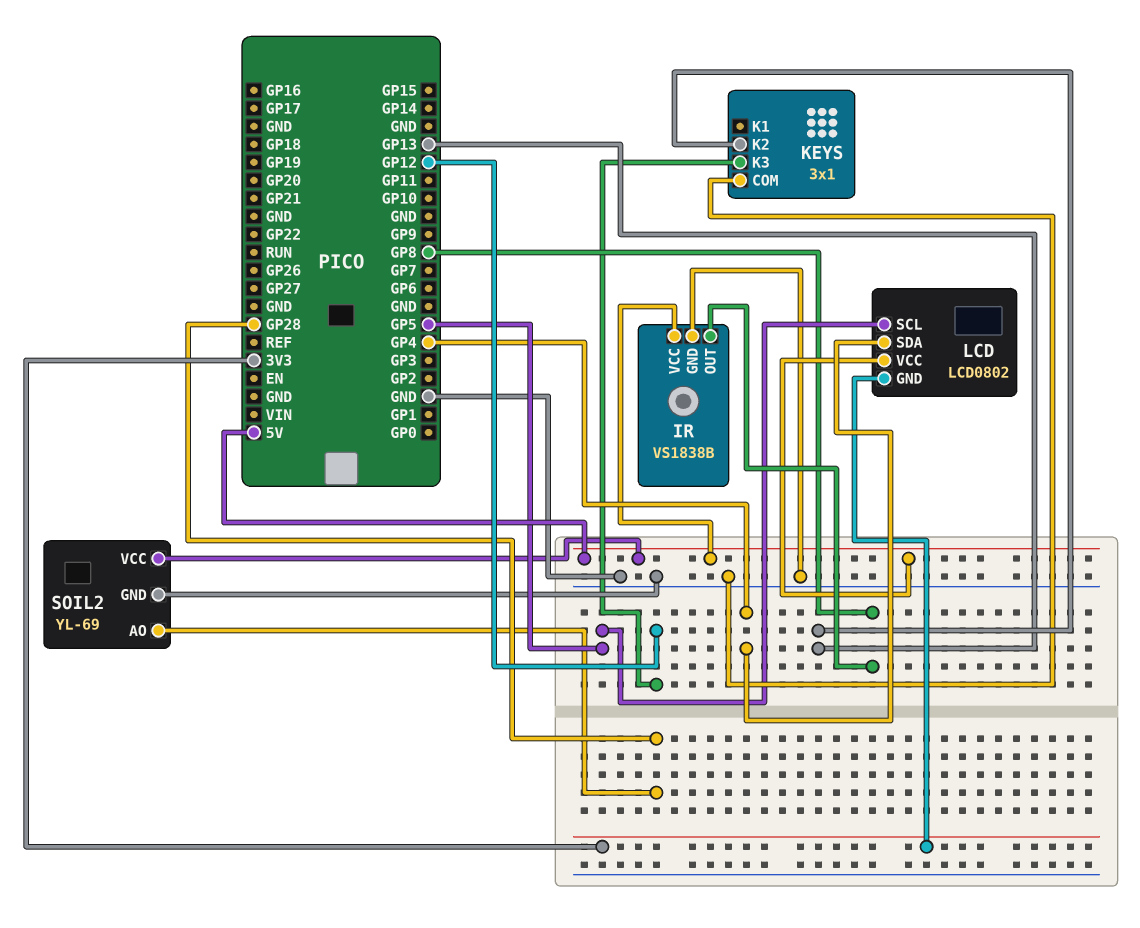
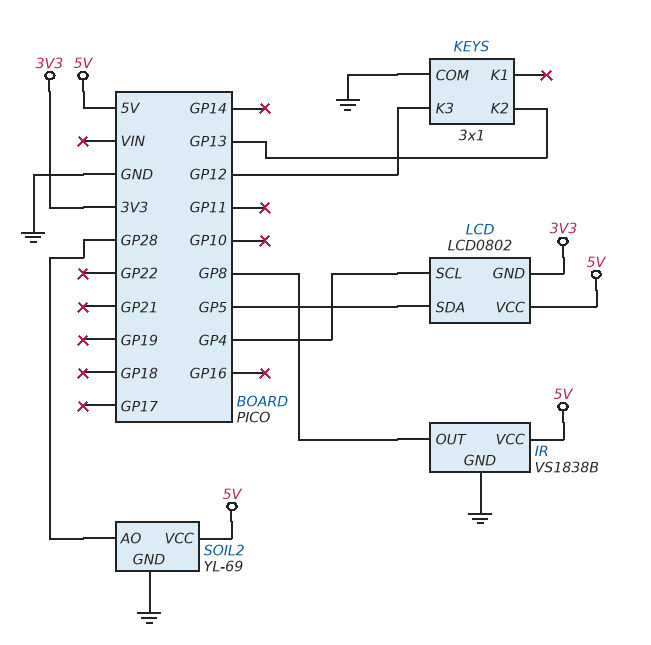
LCD pin SCL: GP5 -> GP4
LCD pin SDA: GP4 -> GP5

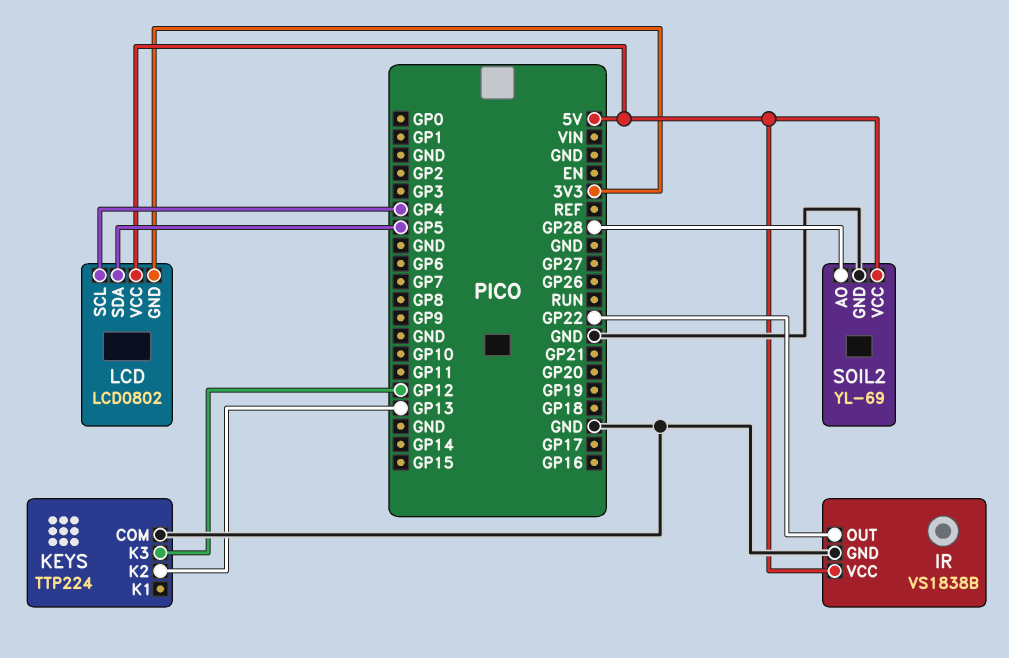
IR pin OUT: GP8 -> GP22
KEYS: 3x1 -> TTP224

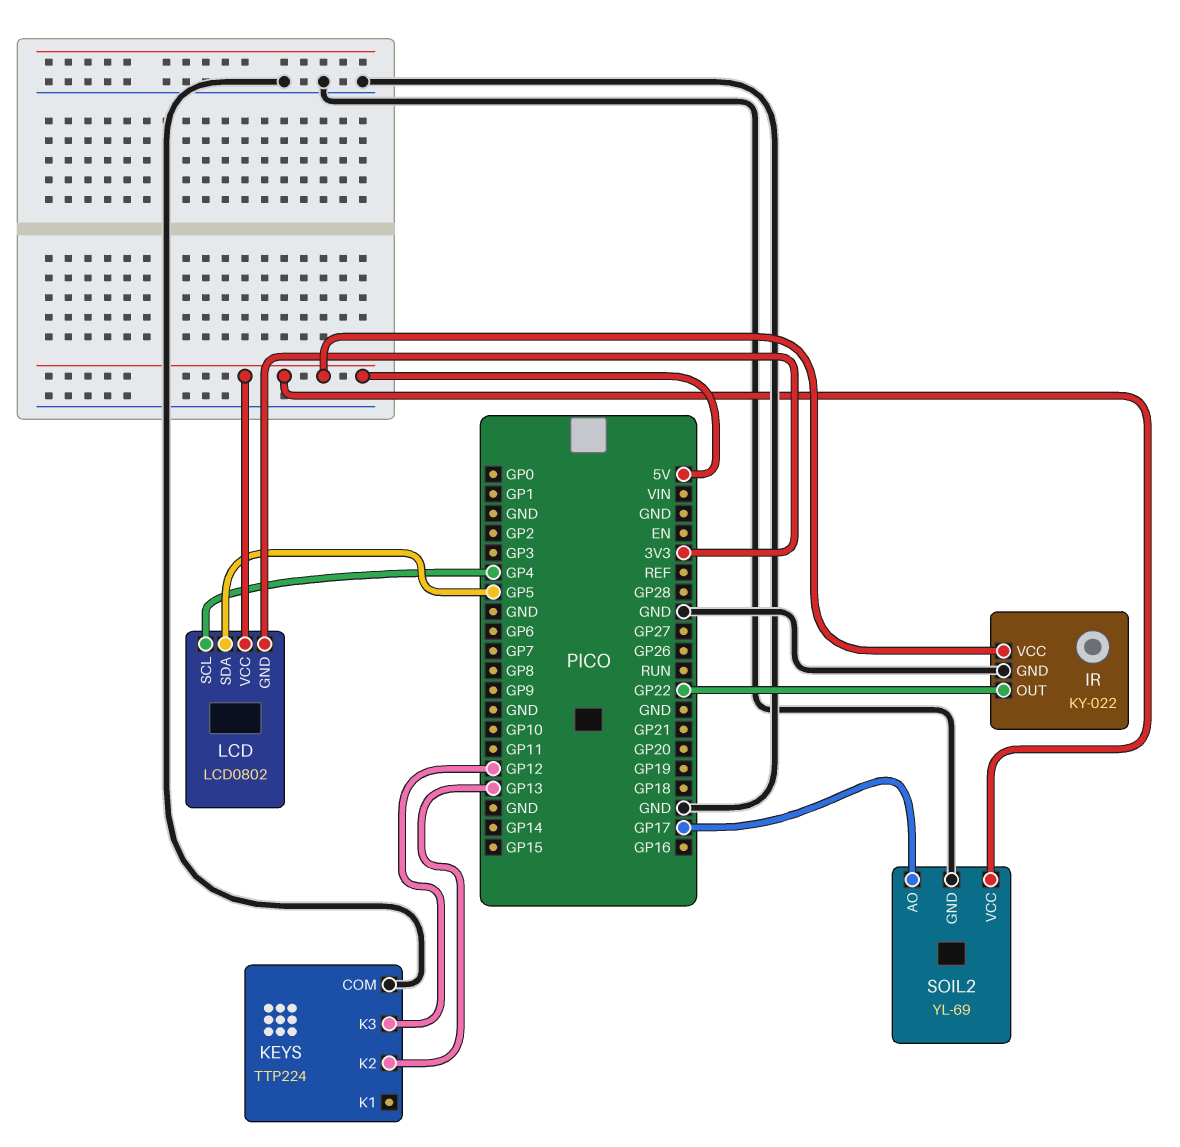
IR: VS1838B -> KY-022
SOIL2 pin AO: GP28 -> GP17

